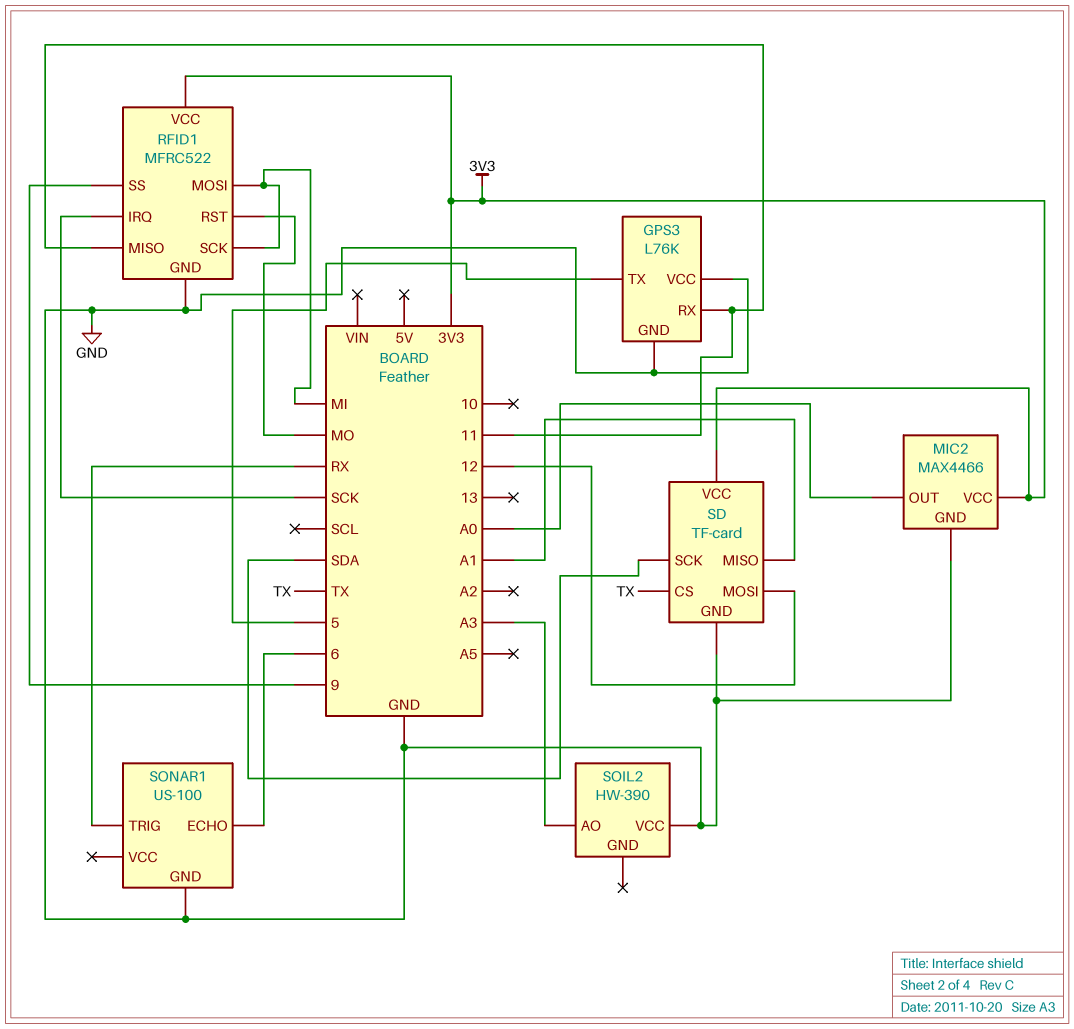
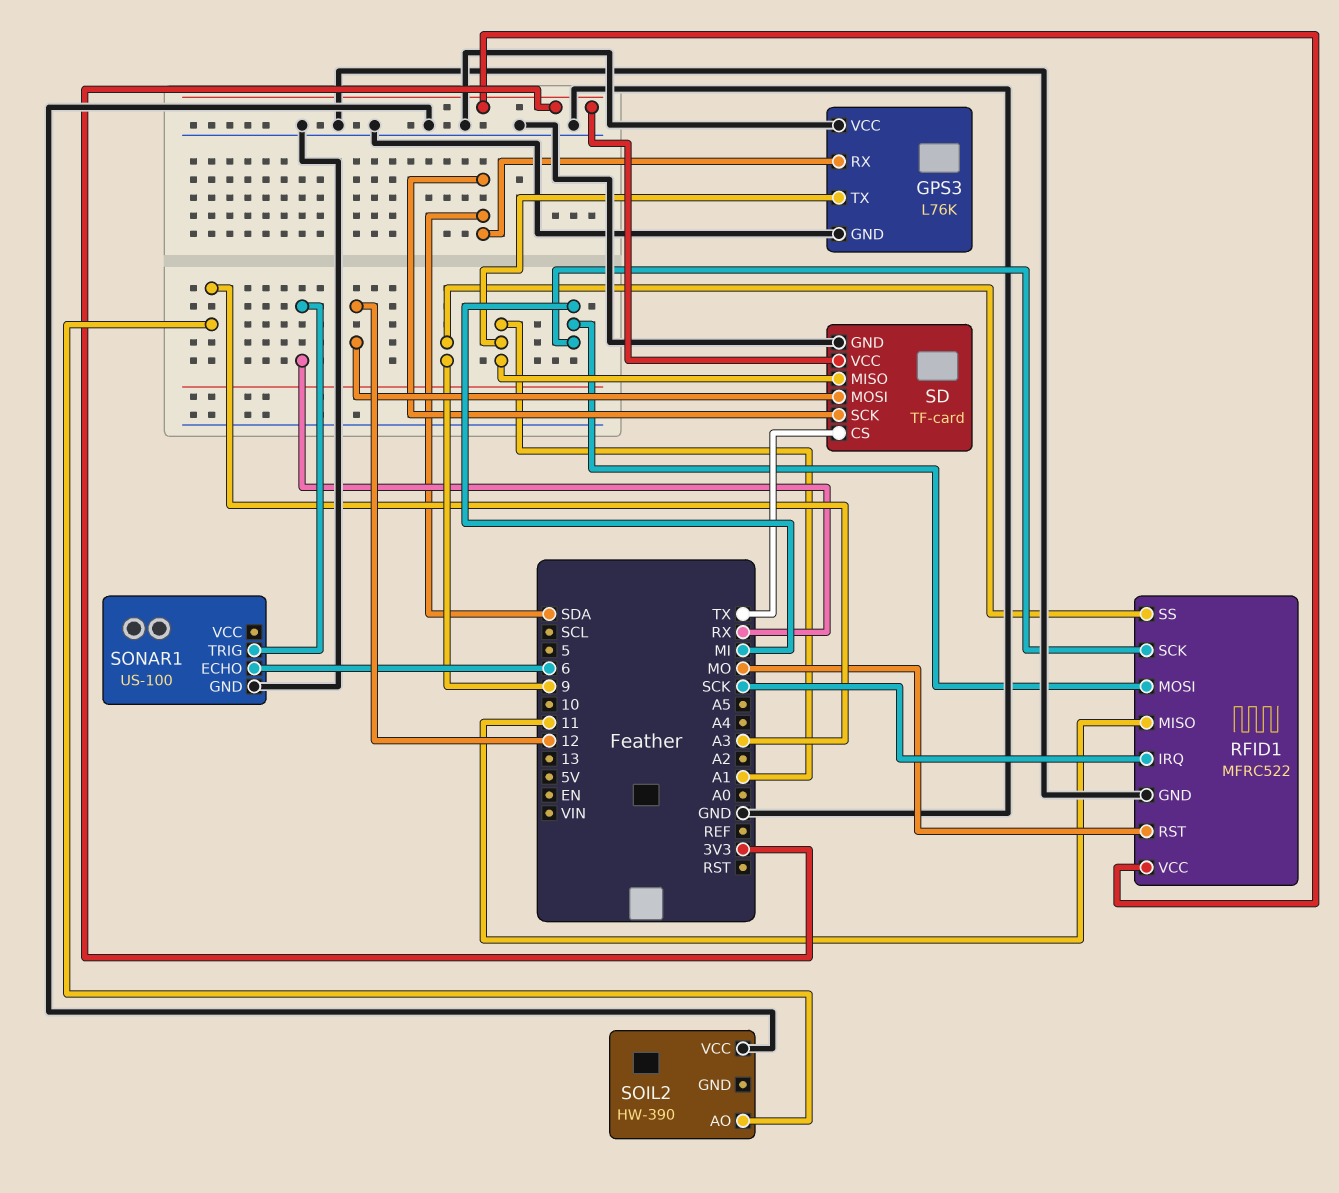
GPS3 pin RX: 11 -> SDA
GPS3 pin TX: 5 -> A1
MIC2: MAX4466 -> none
MIC2 pin GND: GND -> none
MIC2 pin OUT: A0 -> none
MIC2 pin VCC: 3V3 -> none

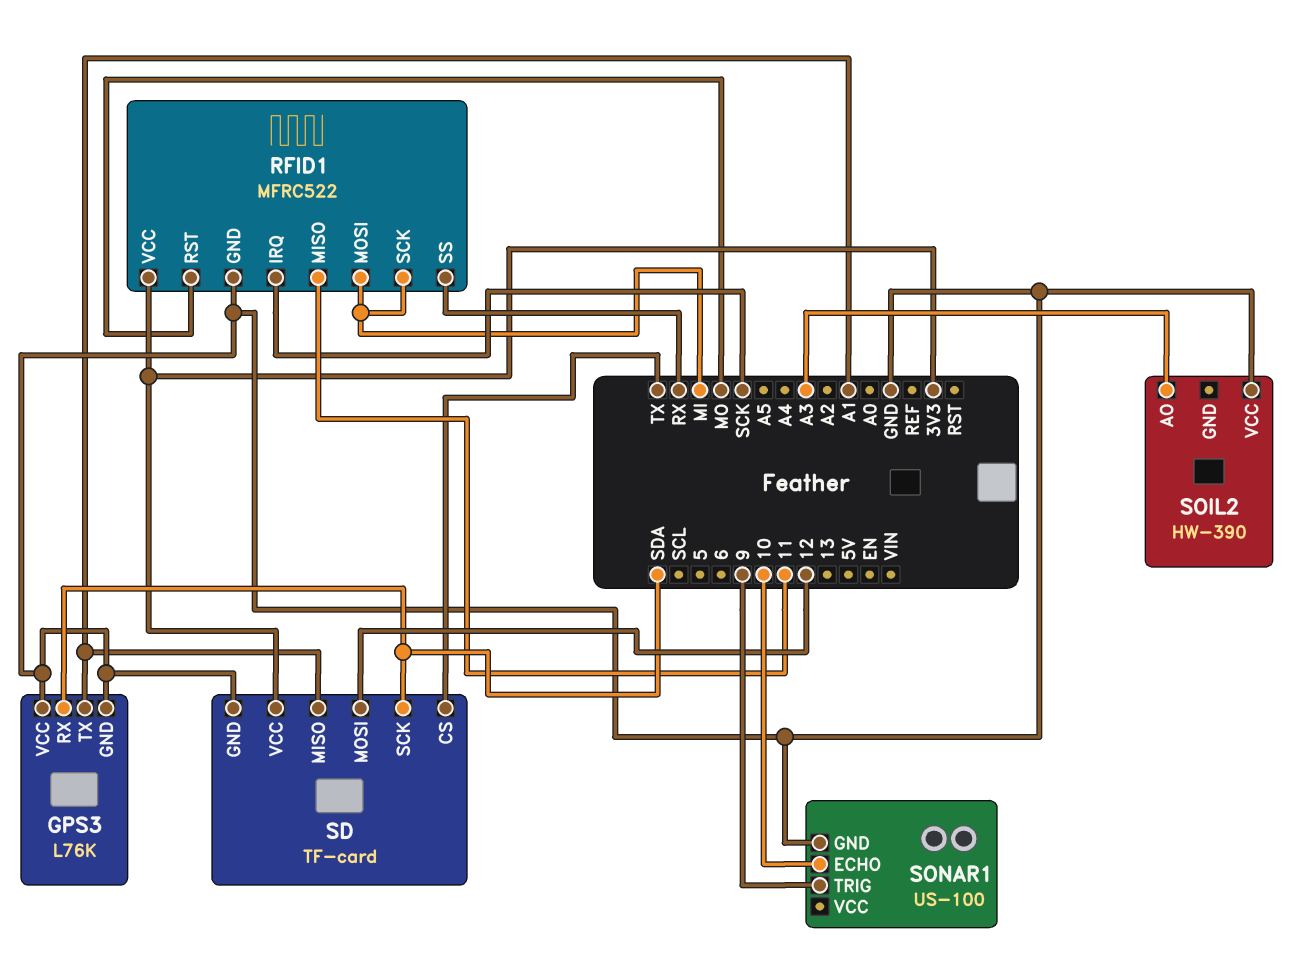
RFID1 pin SS: 9 -> RX
SONAR1 pin ECHO: 6 -> 10
SONAR1 pin TRIG: RX -> 9

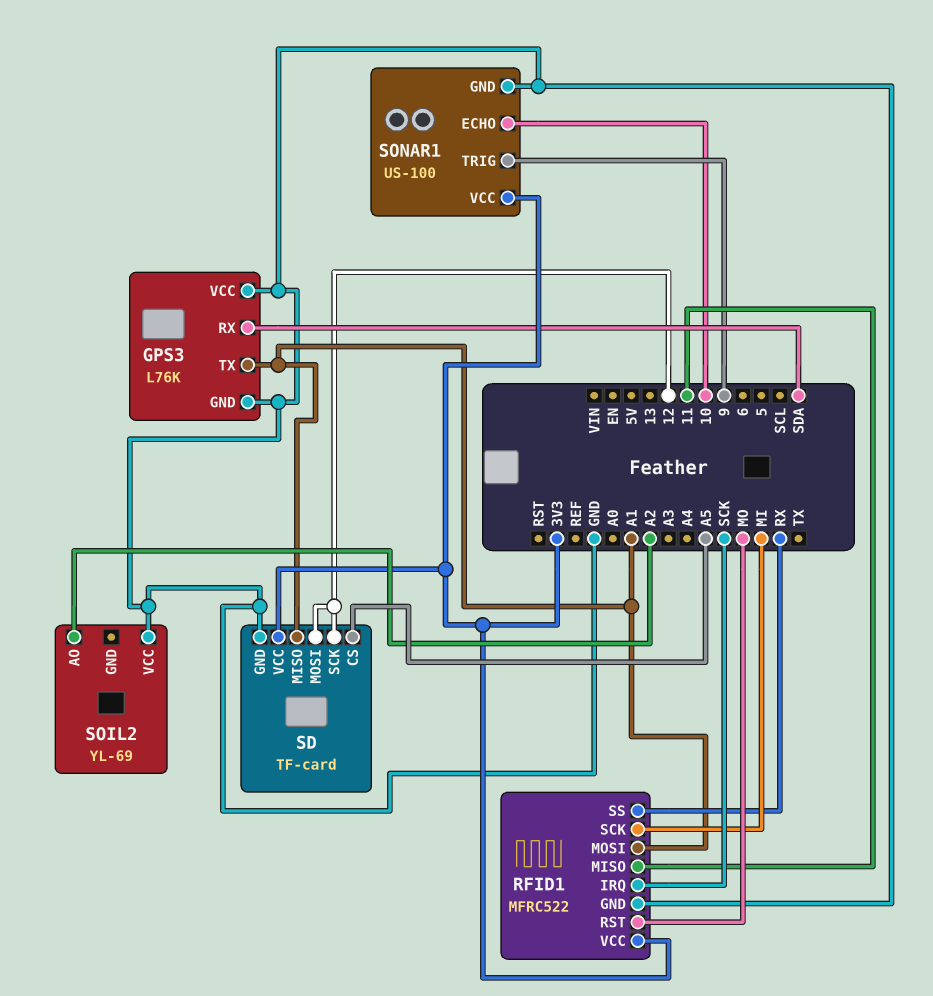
RFID1 pin MOSI: MI -> A1
SD pin CS: TX -> A5
SD pin SCK: SDA -> 12
SOIL2: HW-390 -> YL-69
SOIL2 pin AO: A3 -> A2
SONAR1 pin VCC: none -> 3V3

